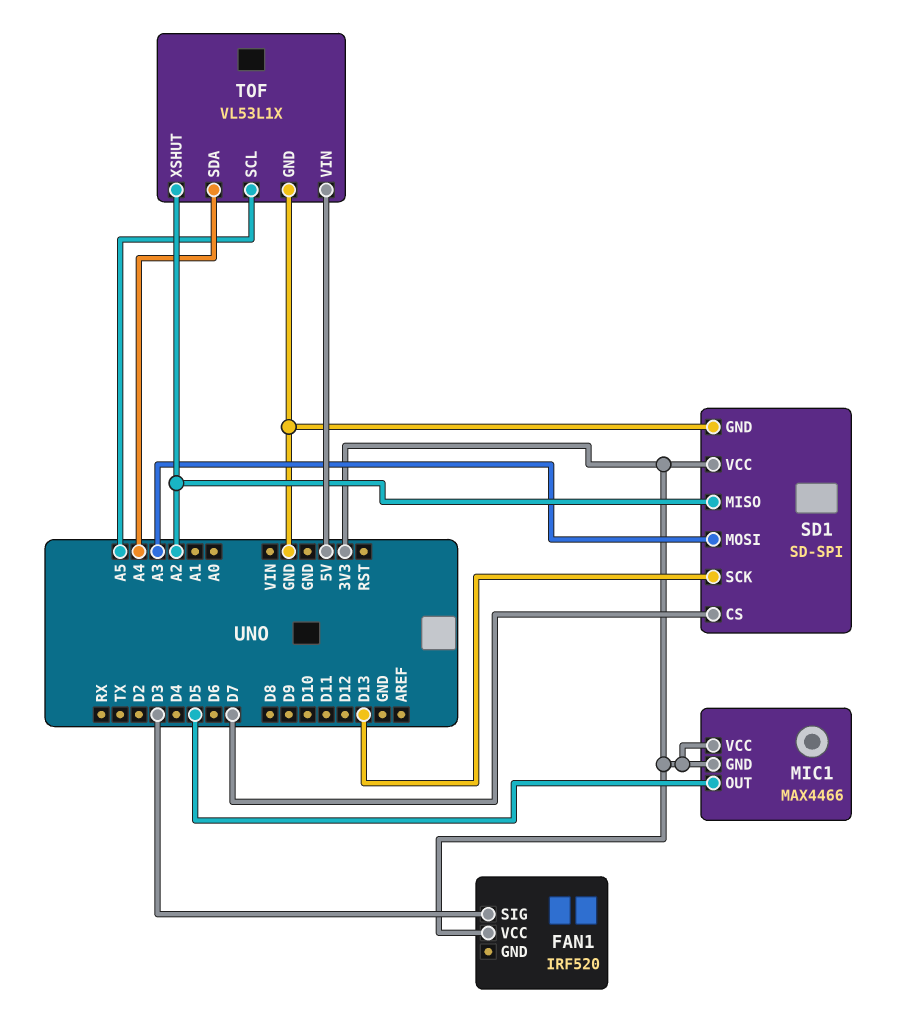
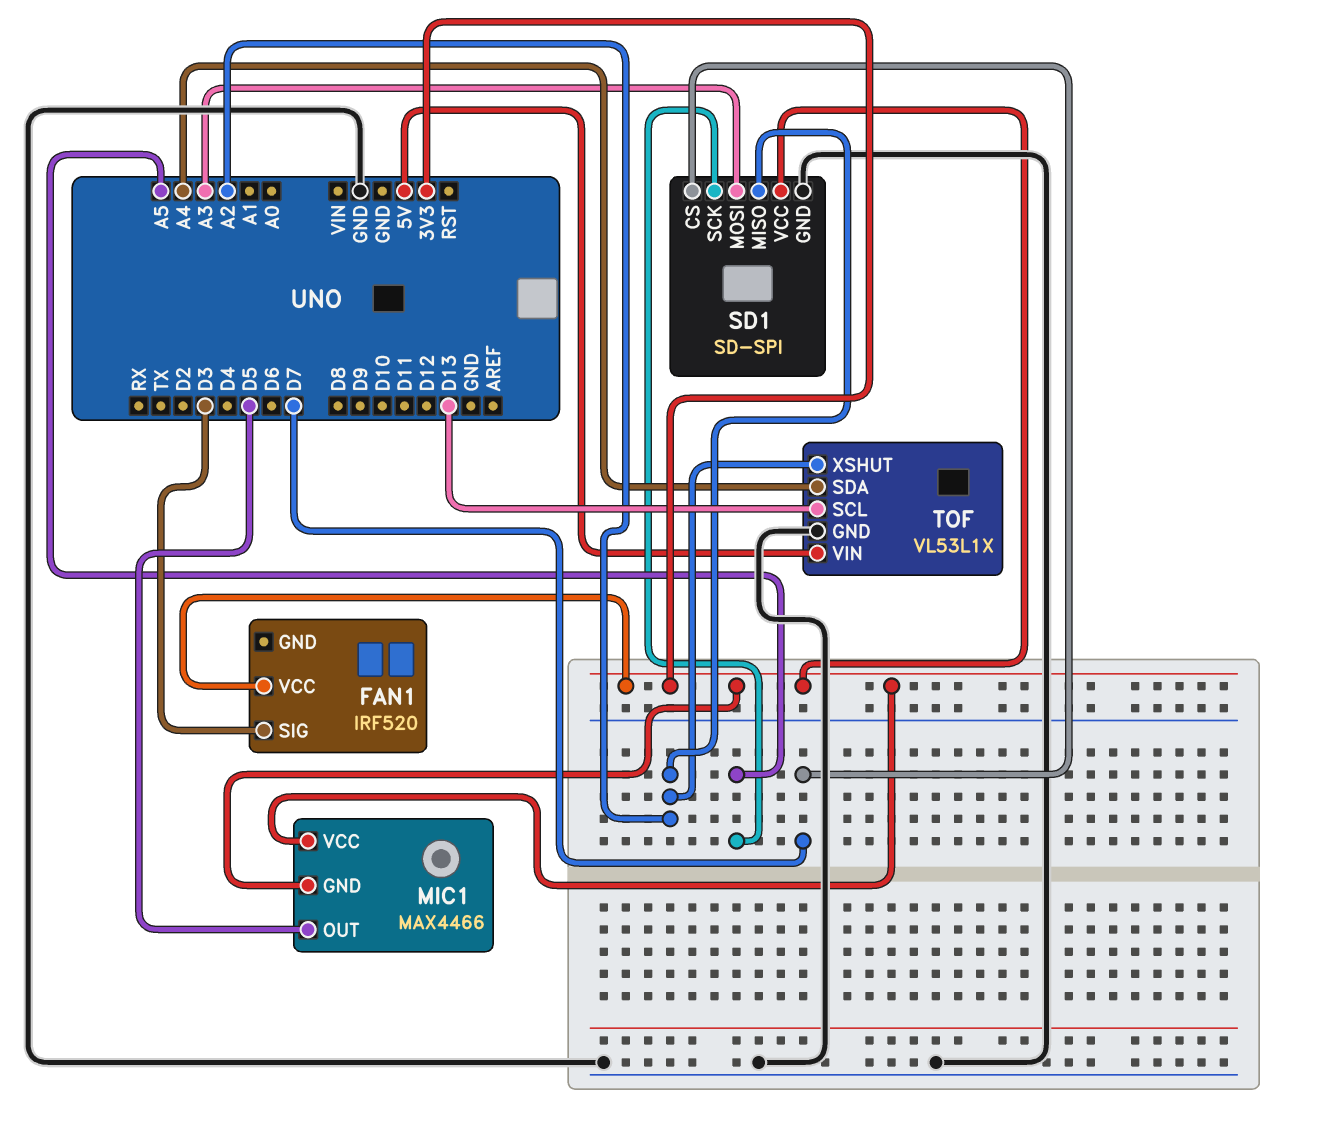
SD1 pin SCK: D13 -> A5
TOF pin SCL: A5 -> D13

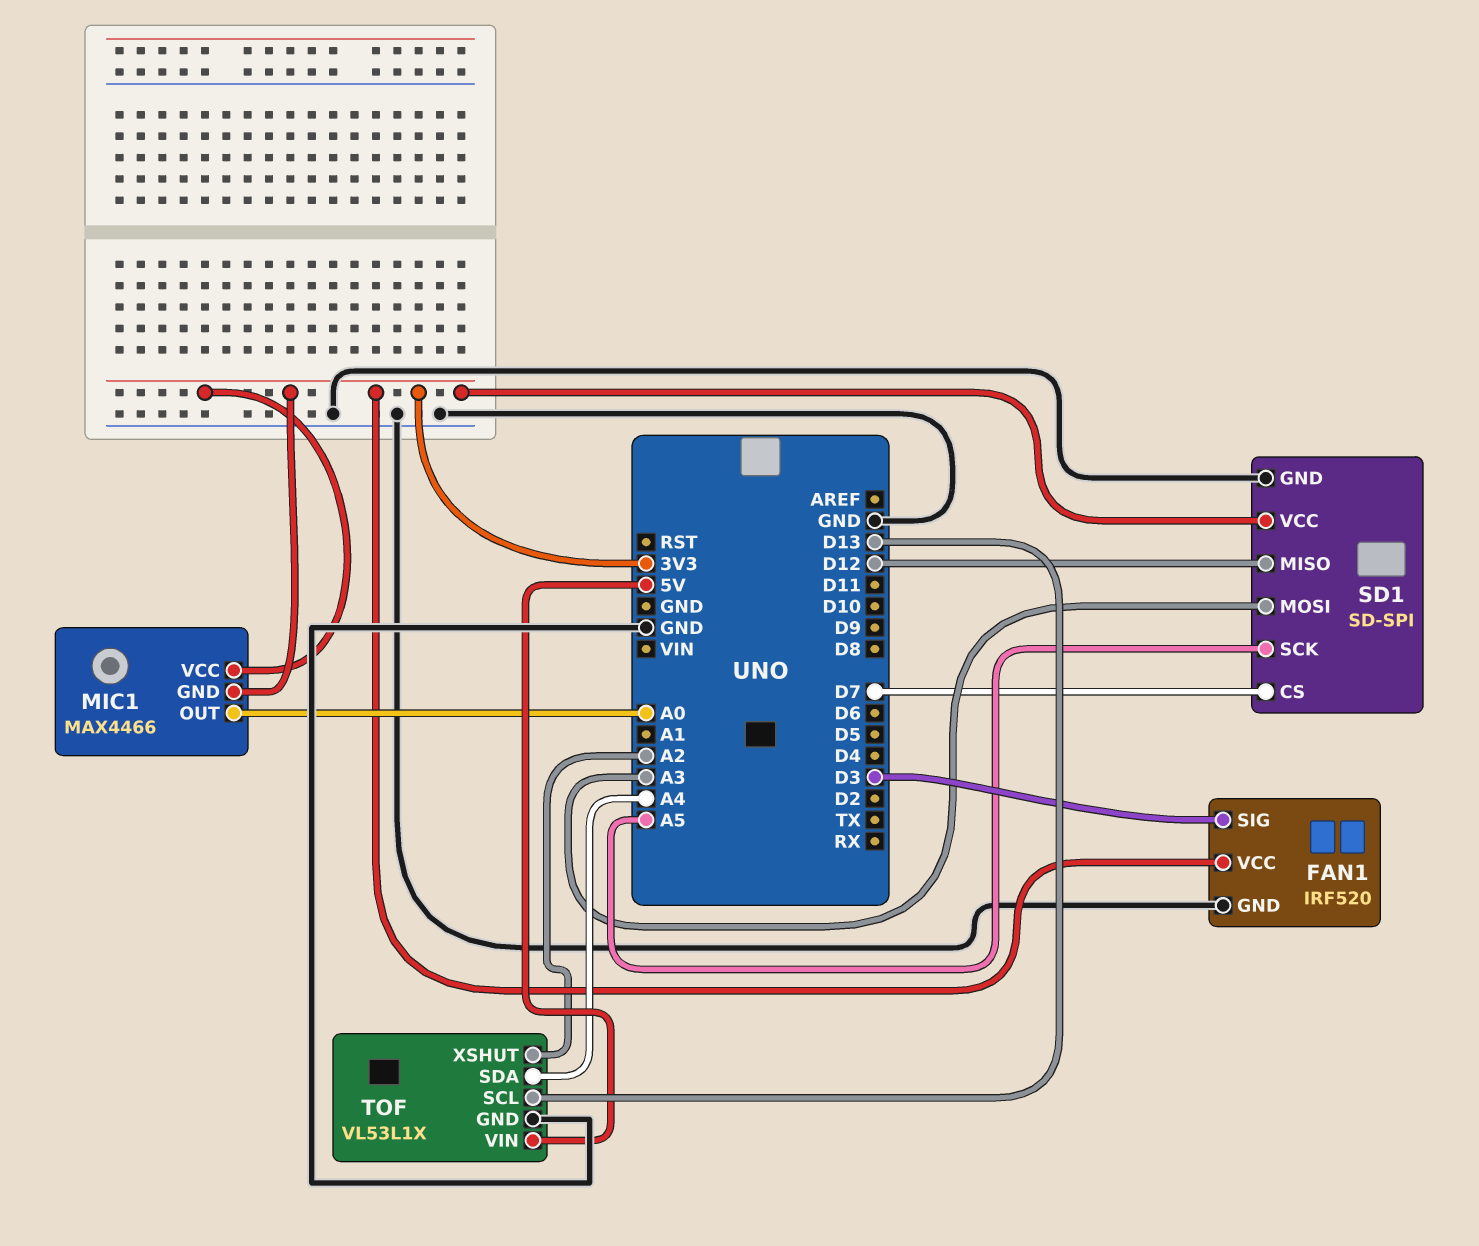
FAN1 pin GND: none -> GND
MIC1 pin OUT: D5 -> A0
SD1 pin MISO: A2 -> D12

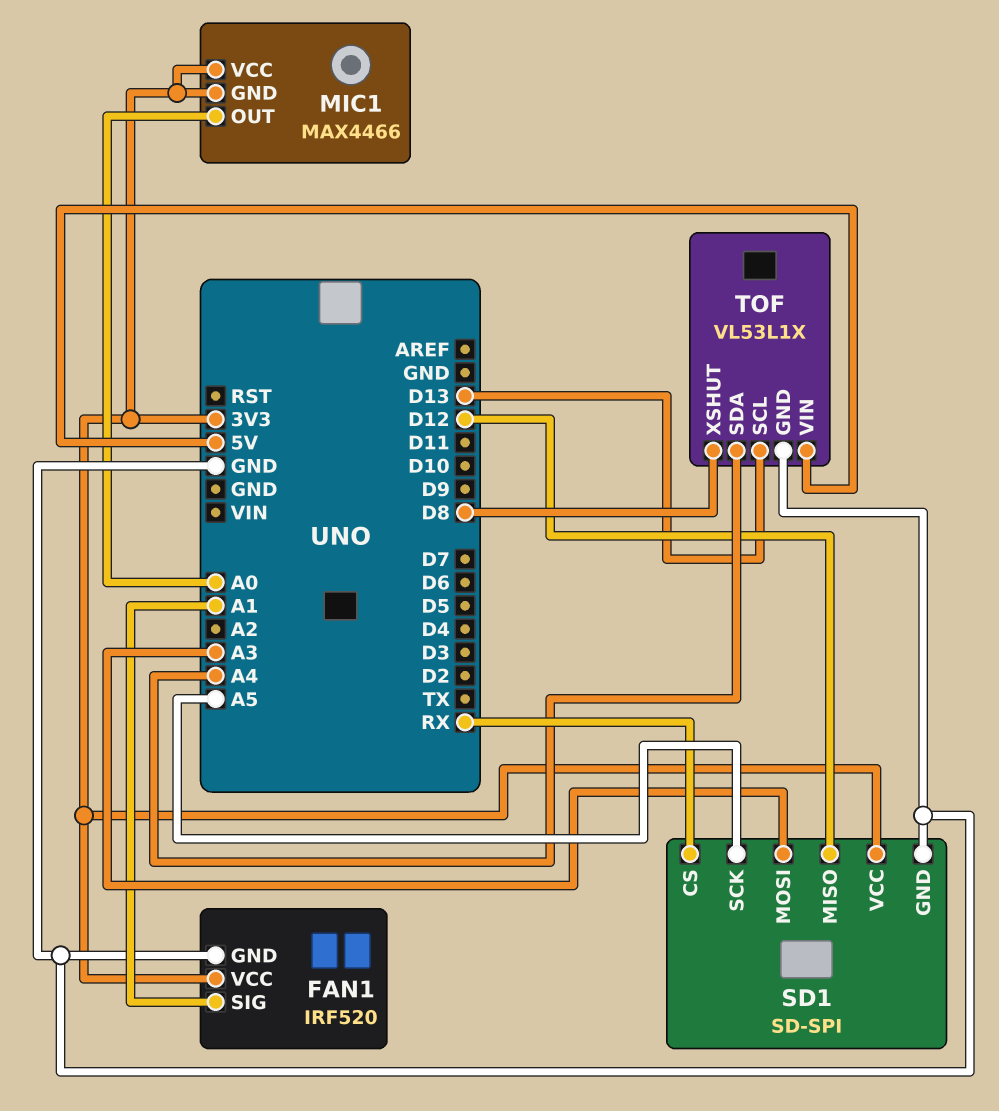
FAN1 pin SIG: D3 -> A1
SD1 pin CS: D7 -> RX
TOF pin XSHUT: A2 -> D8

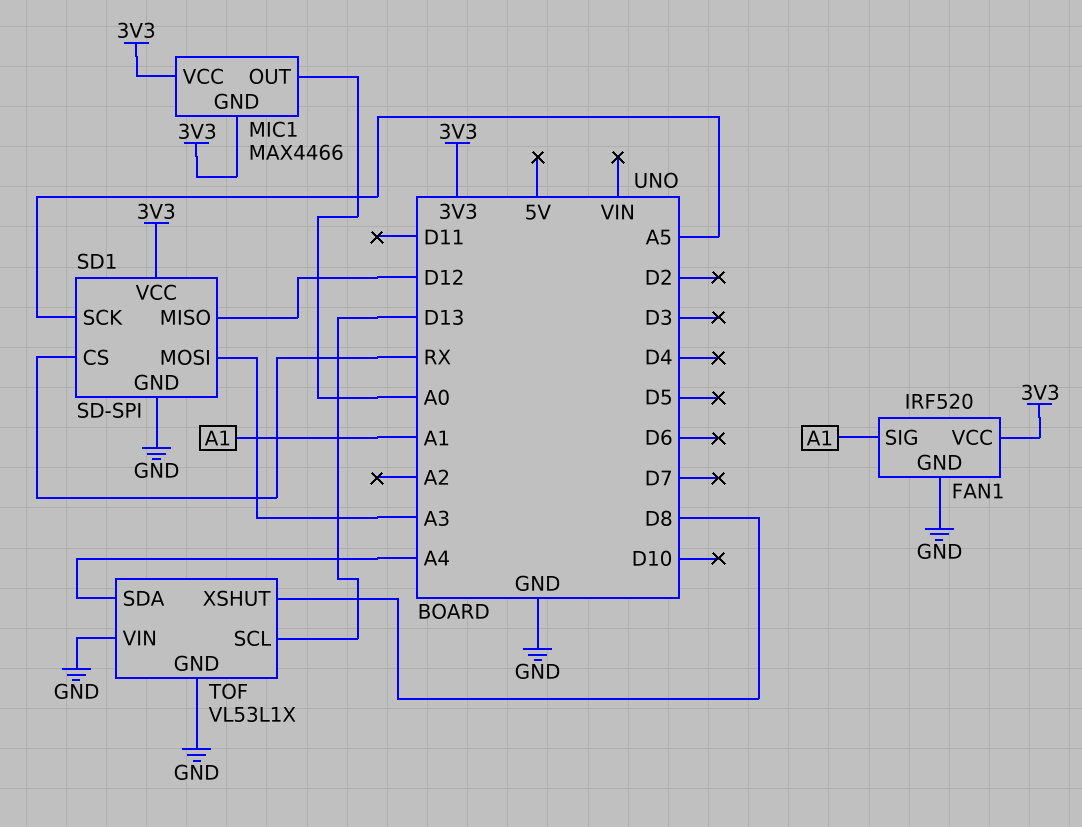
TOF pin VIN: 5V -> GND

